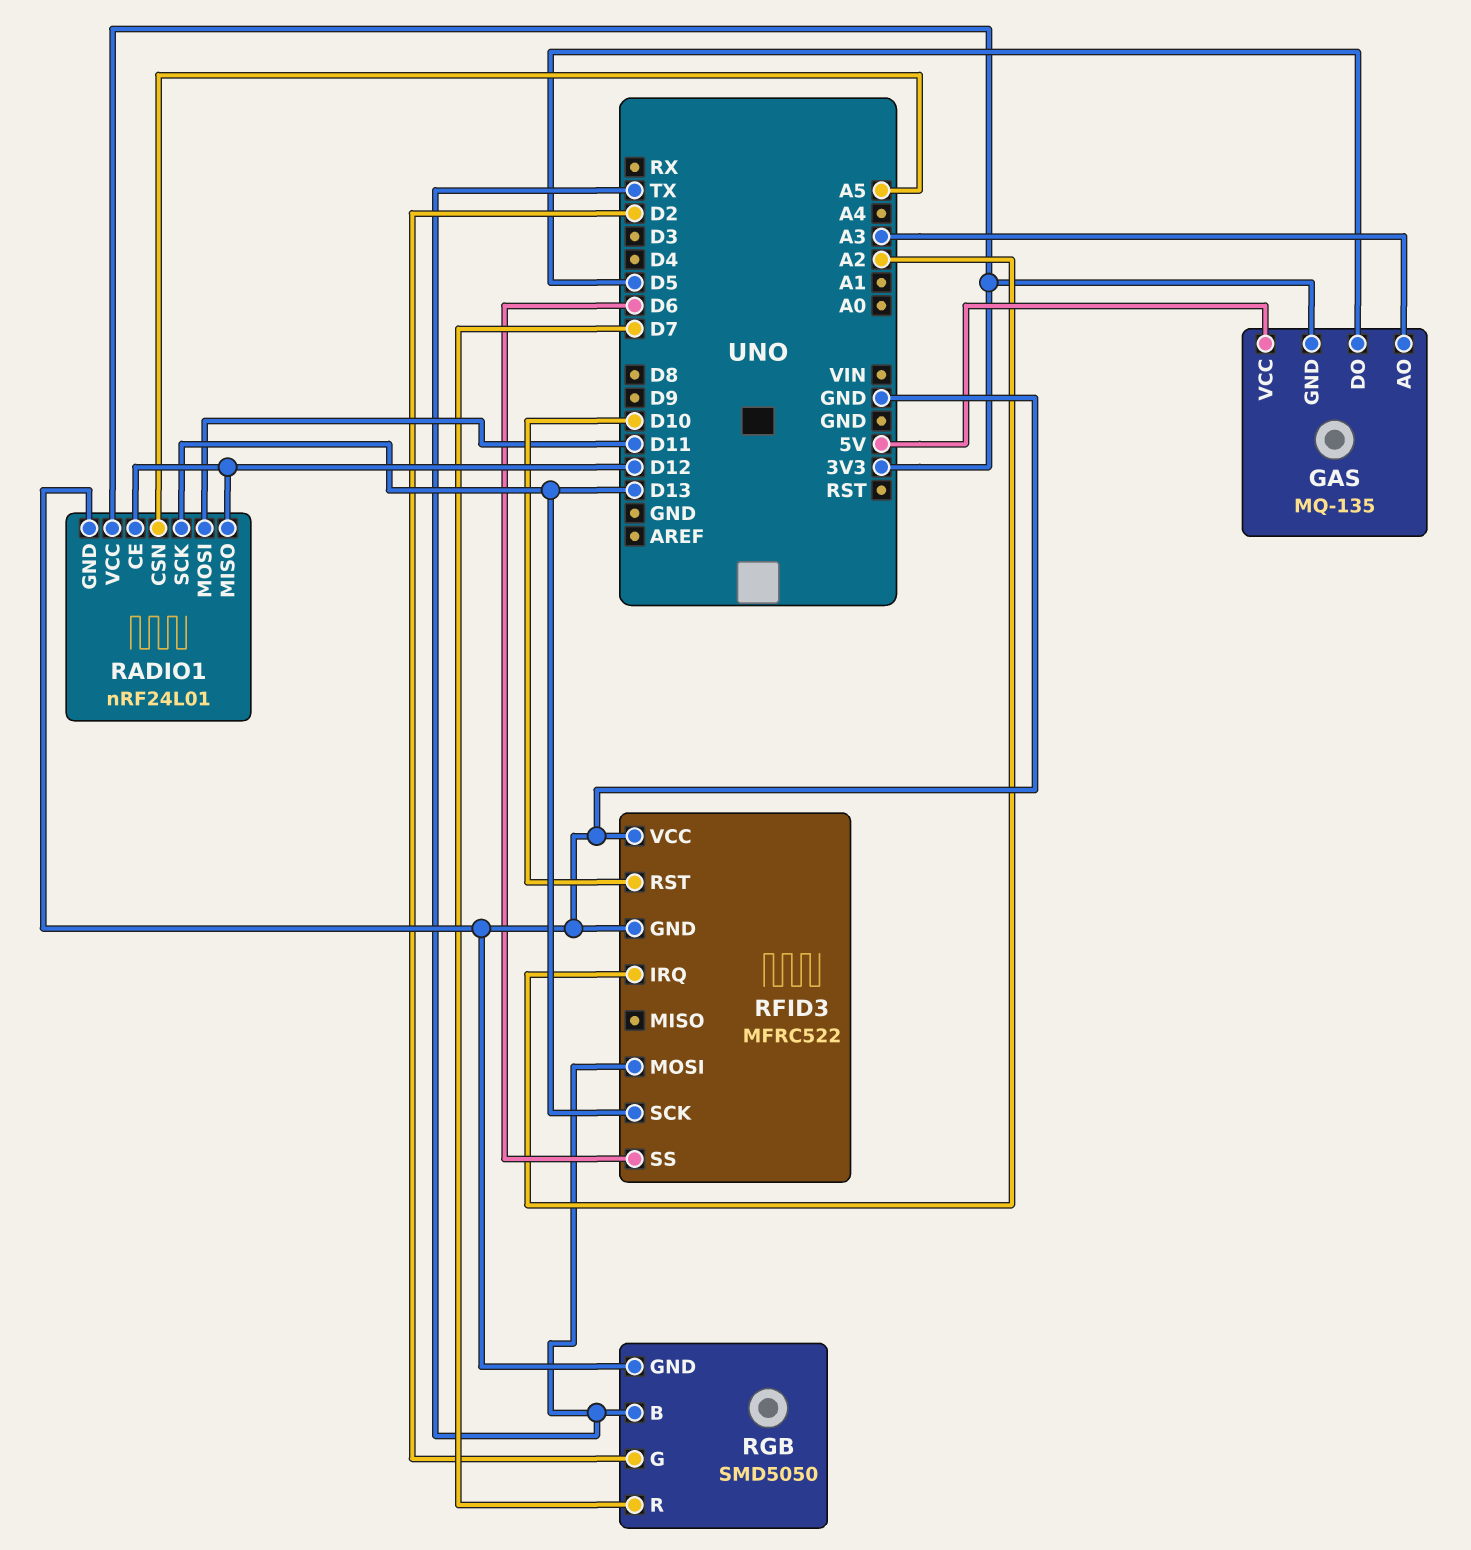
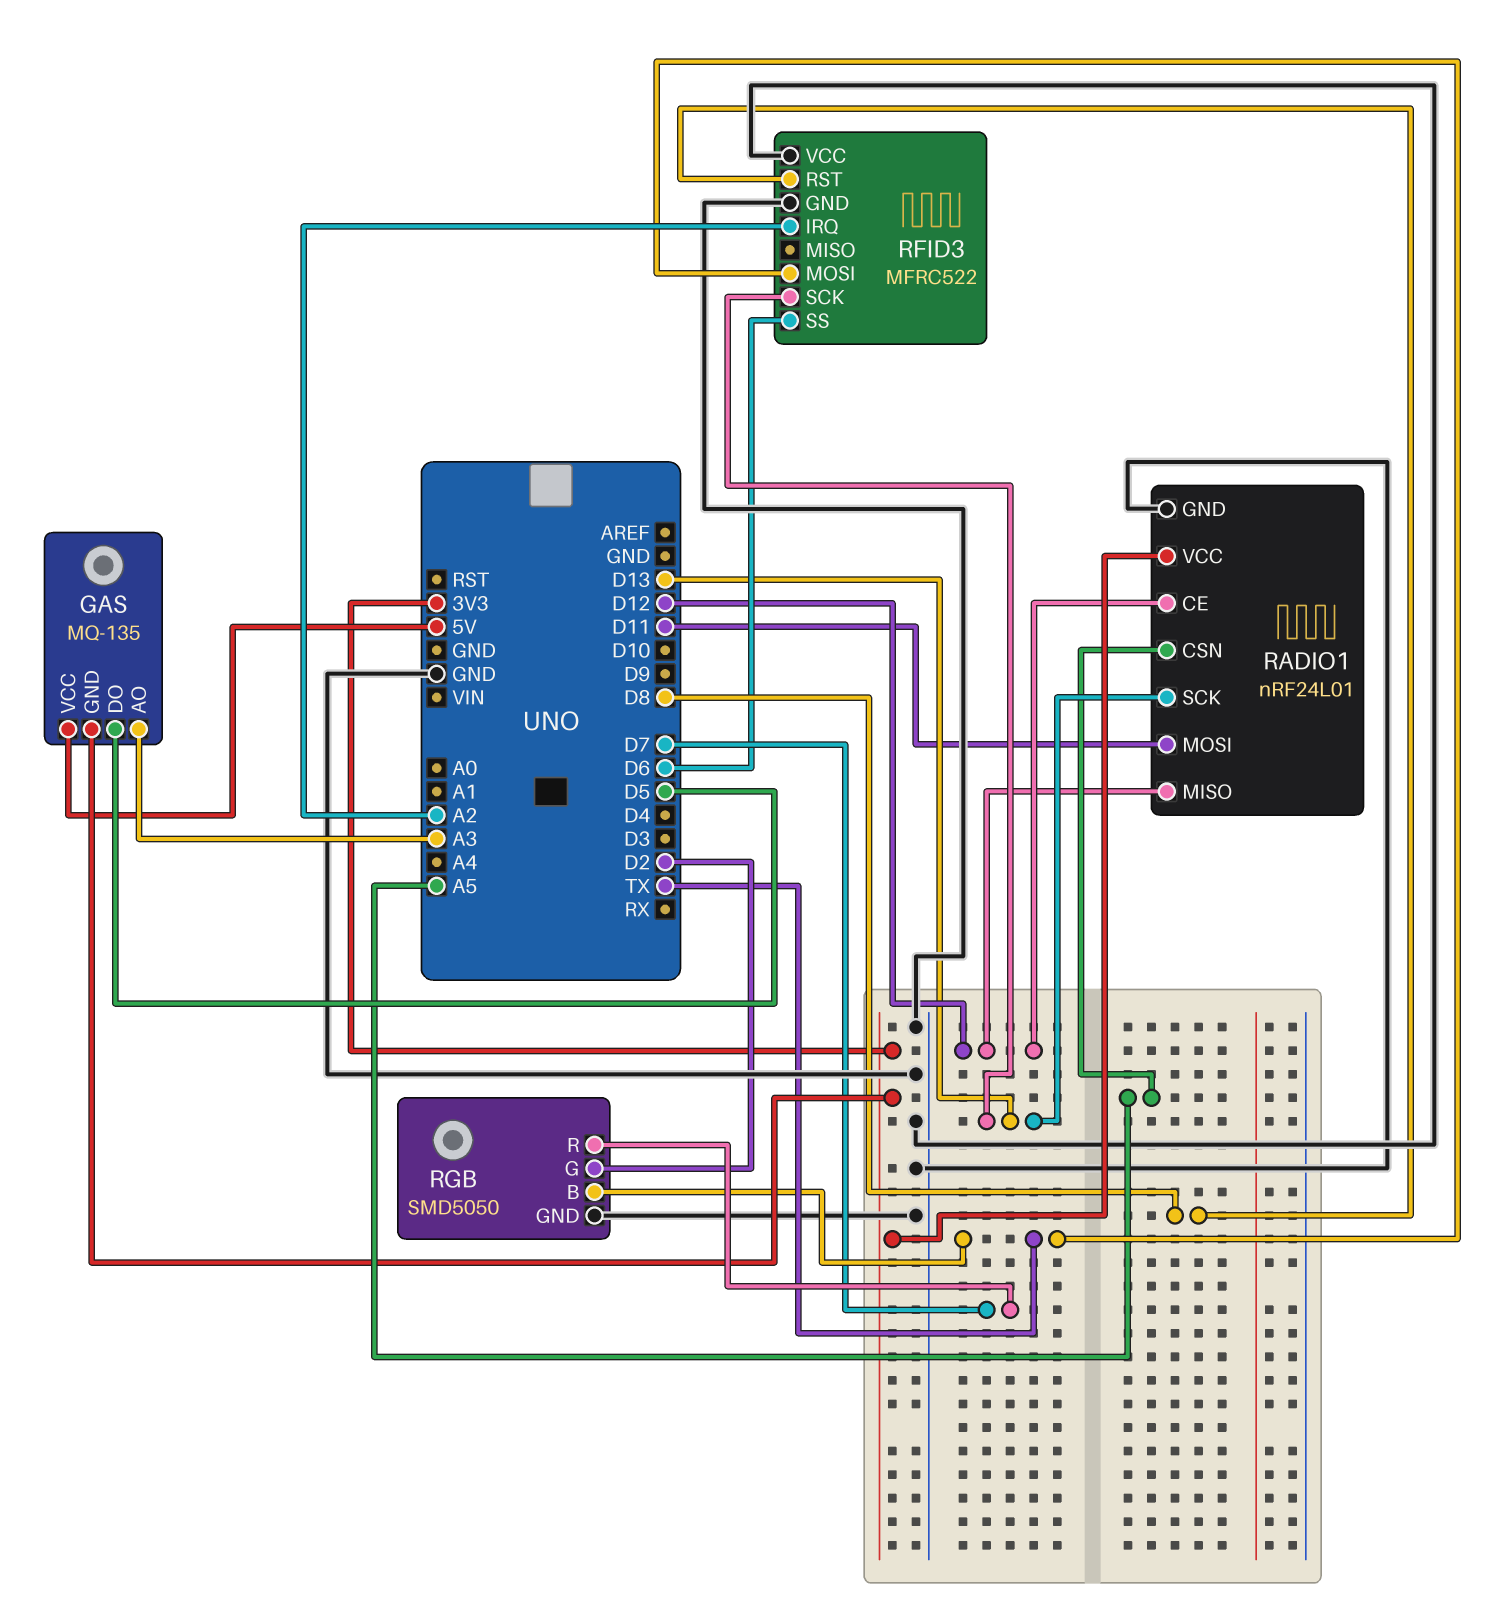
RFID3 pin RST: D10 -> D8

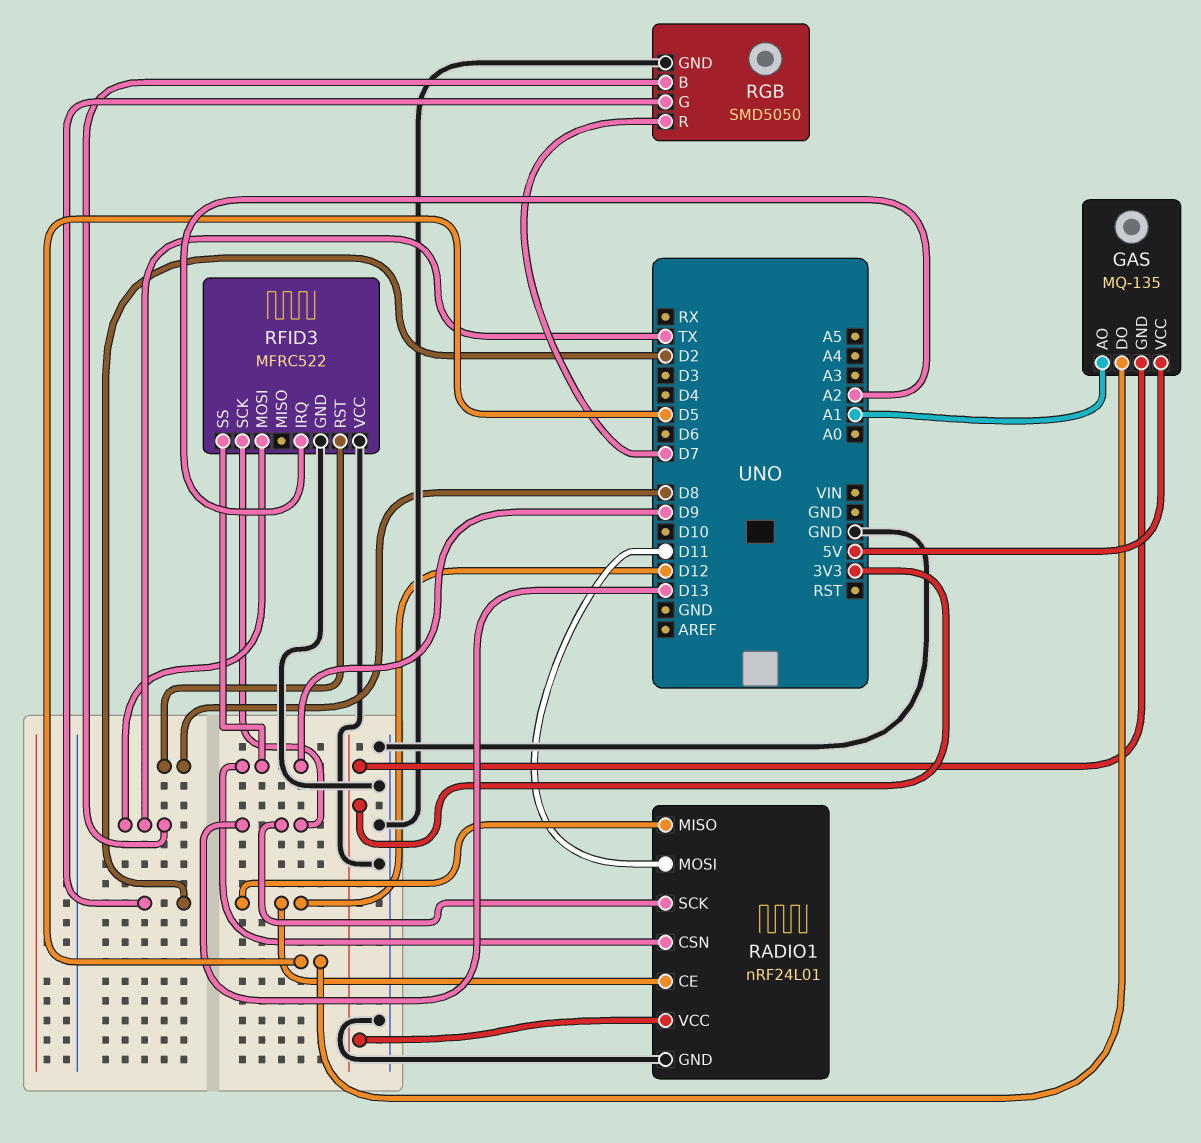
GAS pin AO: A3 -> A1
RADIO1 pin CSN: A5 -> D9
RFID3 pin SS: D6 -> D9

